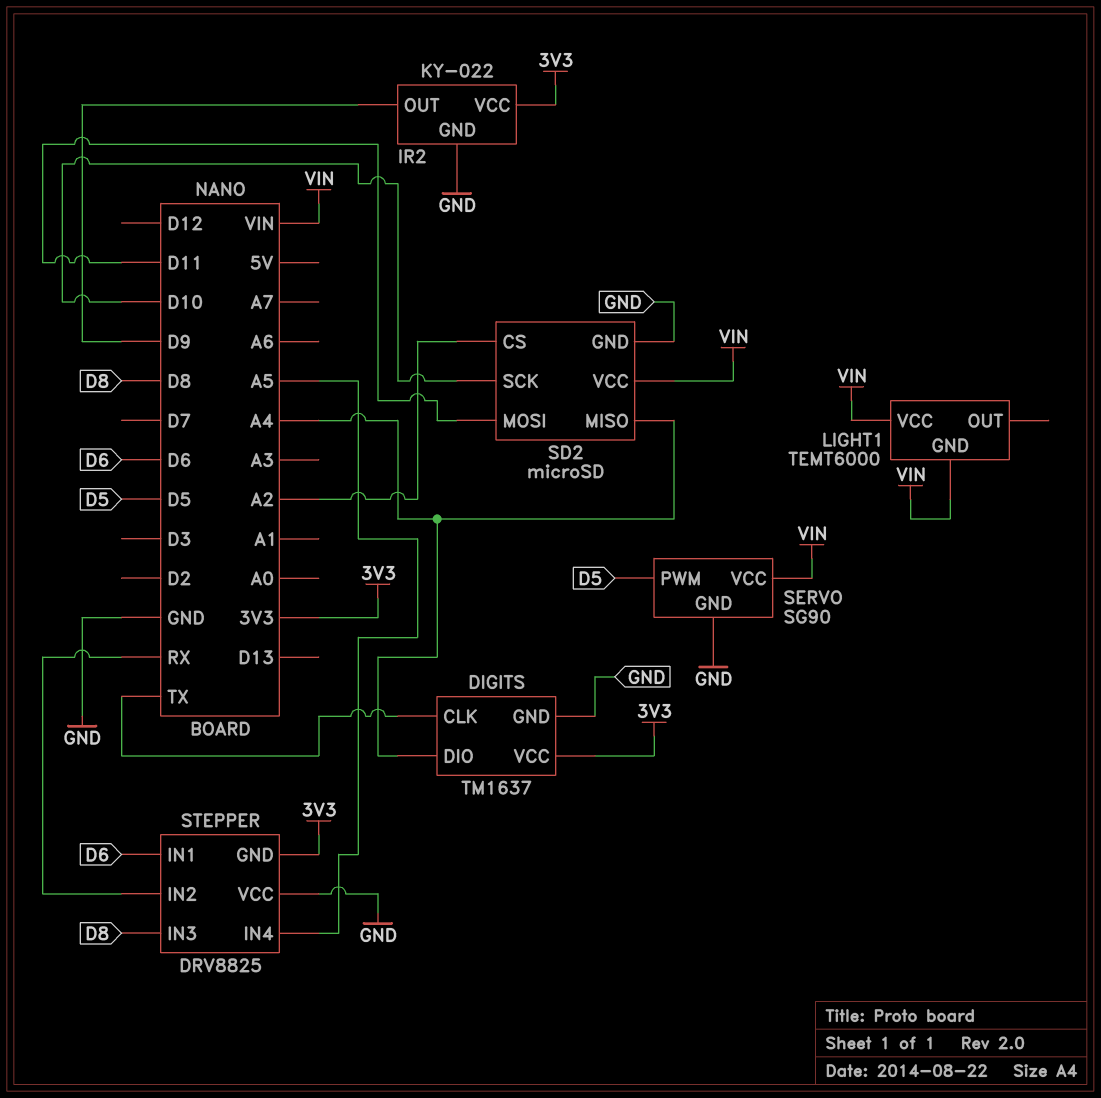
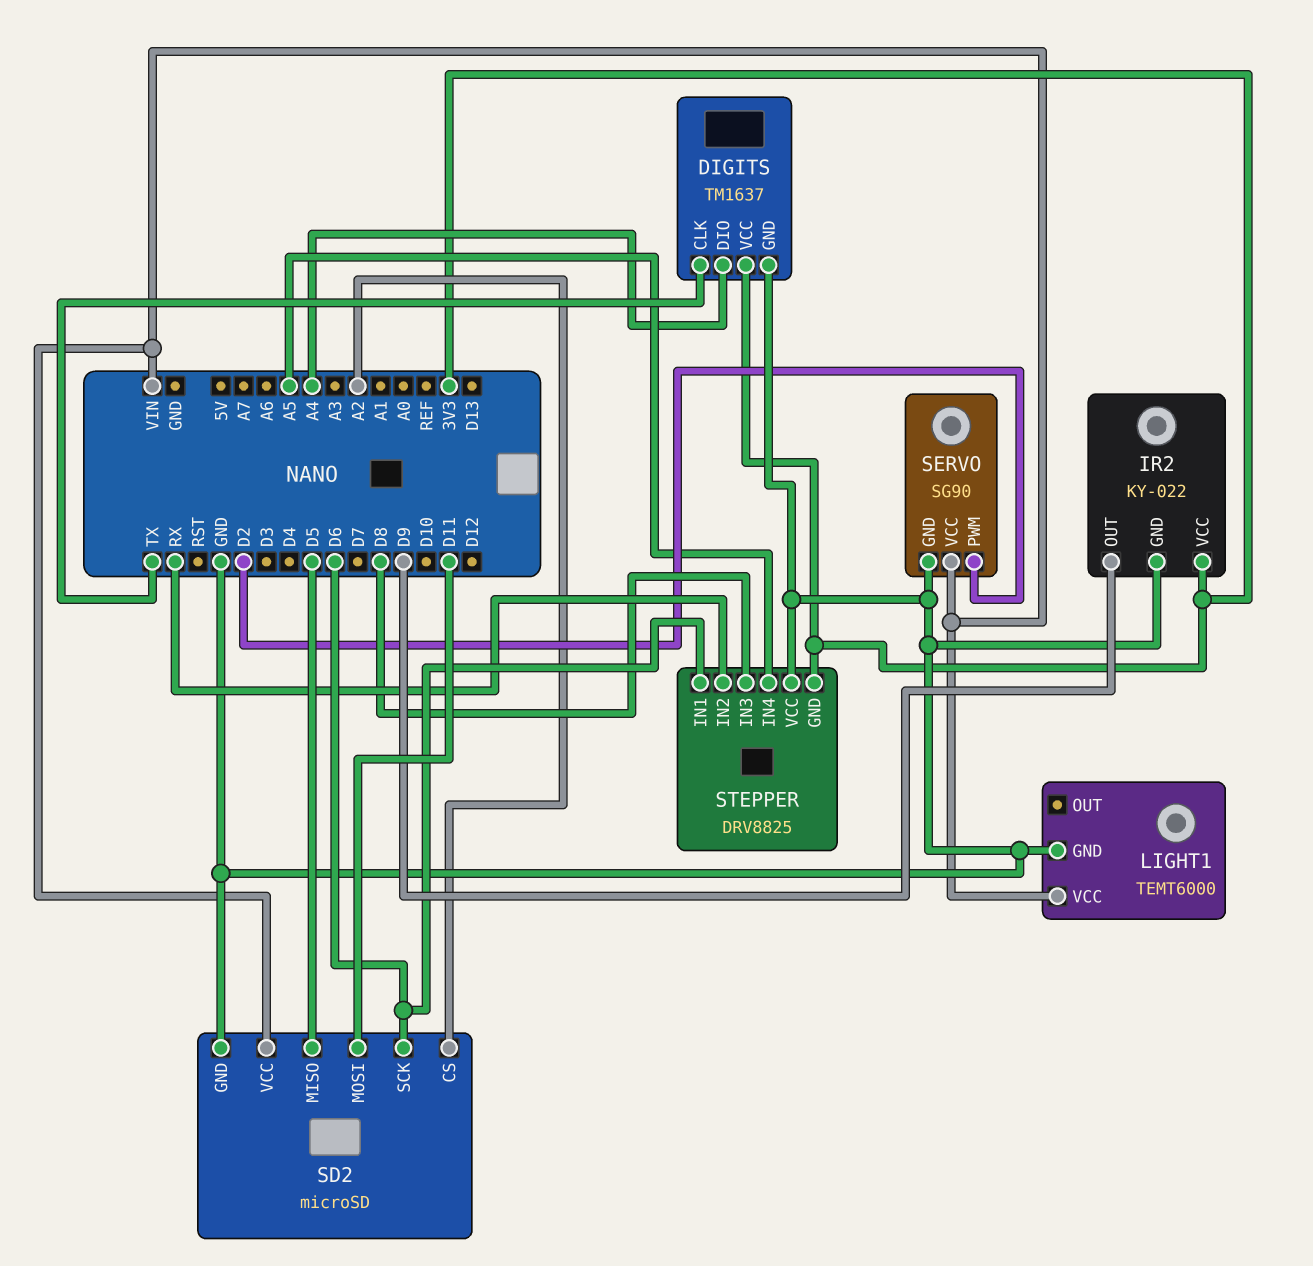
LIGHT1 pin GND: VIN -> GND
SD2 pin MISO: A4 -> D5
SD2 pin SCK: D10 -> D6
SERVO pin PWM: D5 -> D2

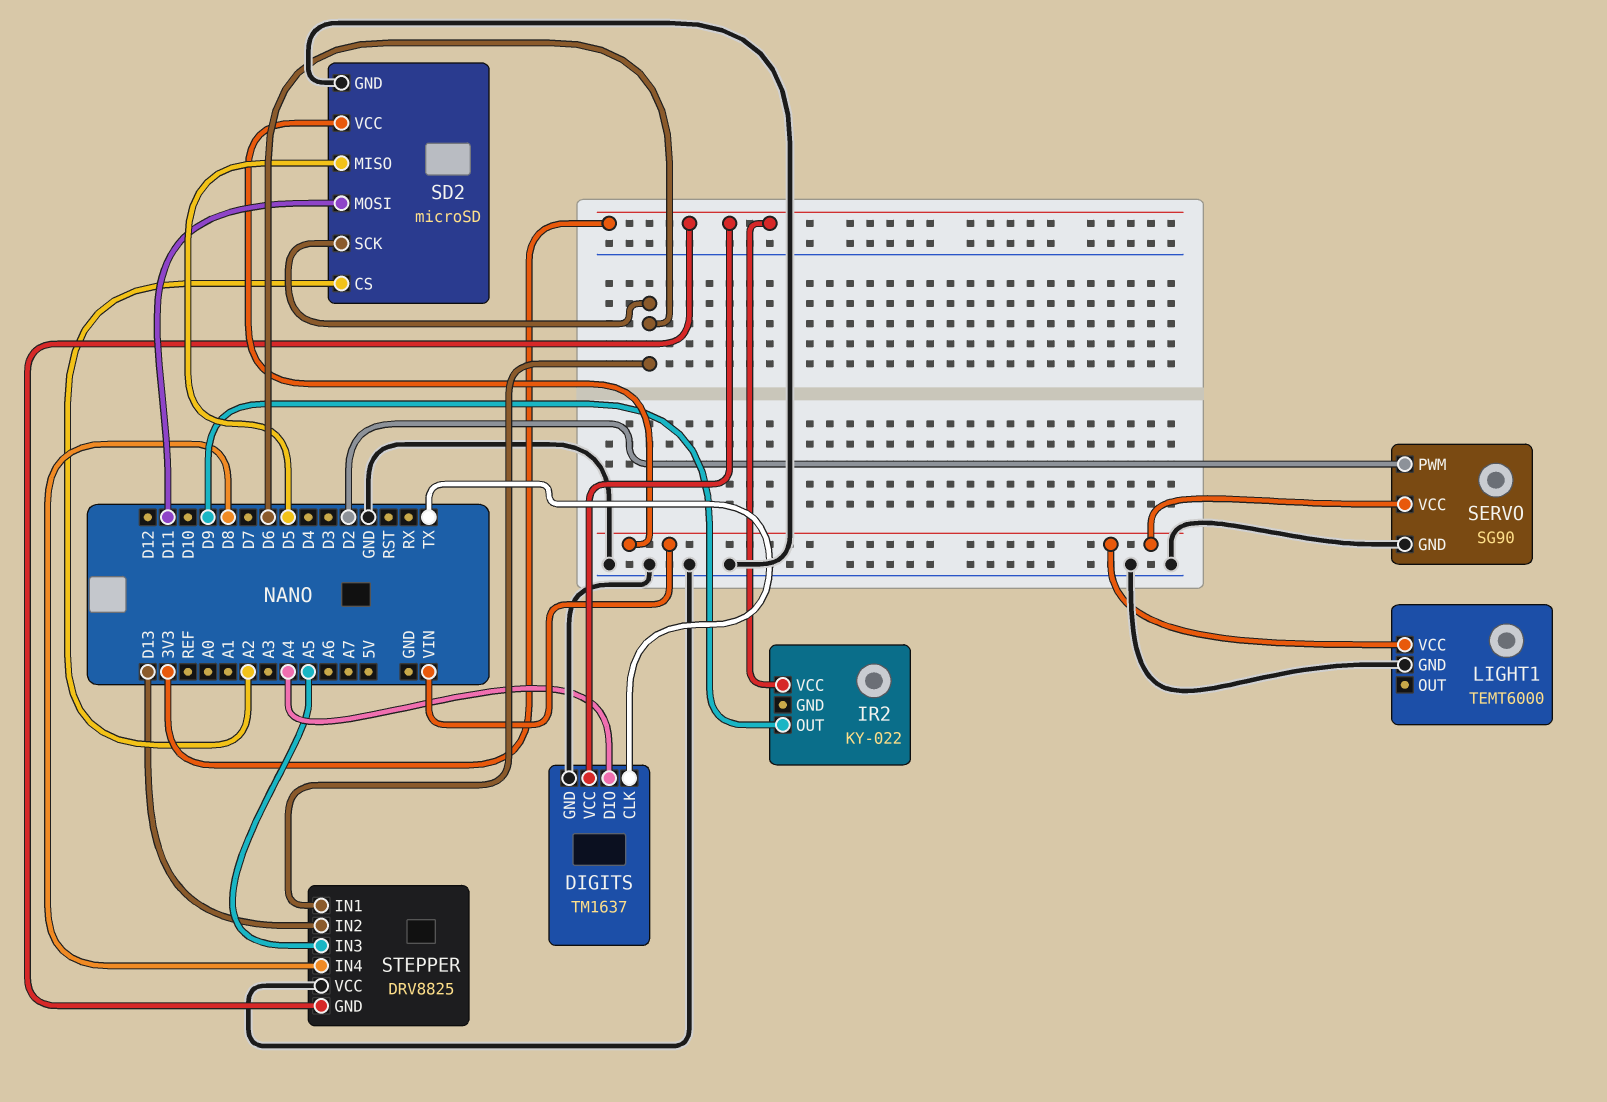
IR2 pin GND: GND -> none
STEPPER pin IN2: RX -> D13
STEPPER pin IN3: D8 -> A5
STEPPER pin IN4: A5 -> D8

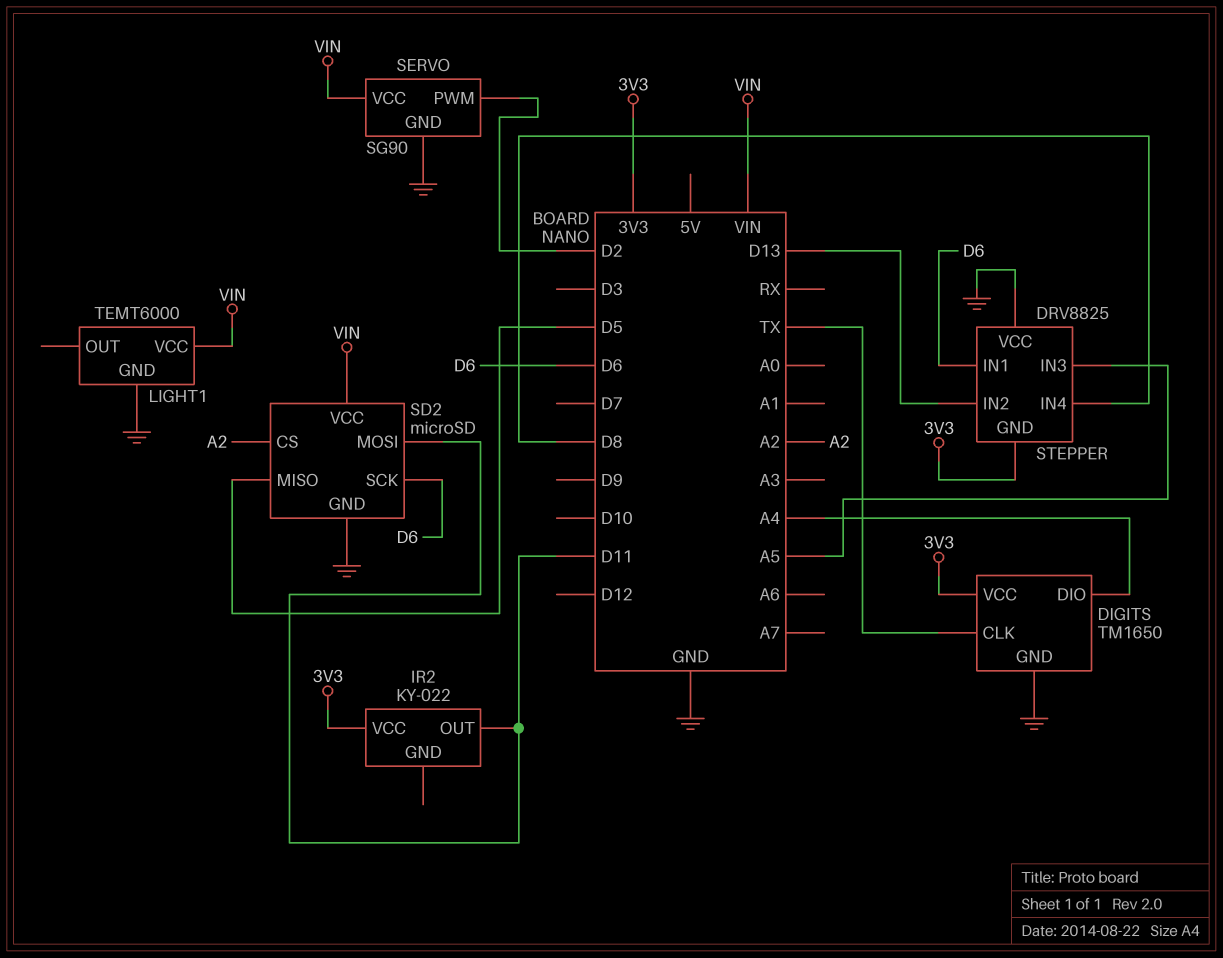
DIGITS: TM1637 -> TM1650
IR2 pin OUT: D9 -> D11

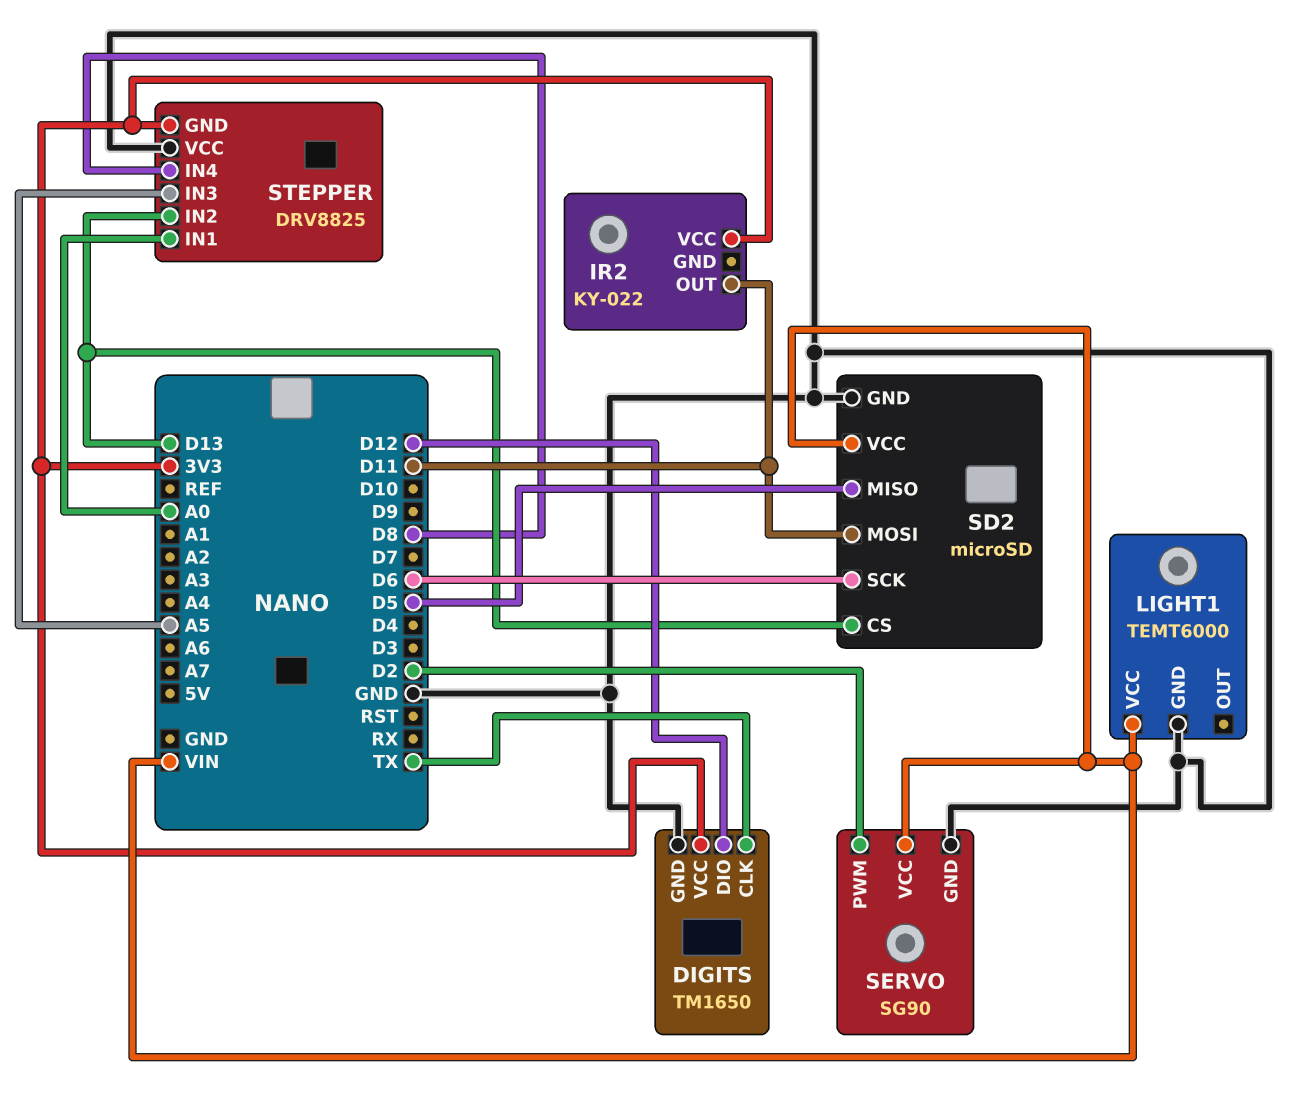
DIGITS pin DIO: A4 -> D12
SD2 pin CS: A2 -> D13
STEPPER pin IN1: D6 -> A0

